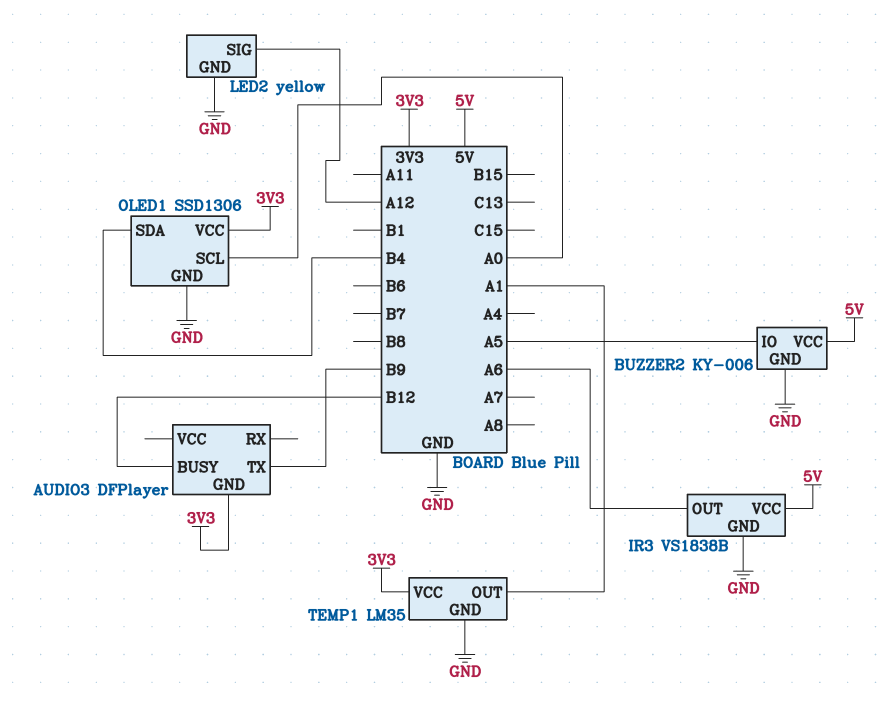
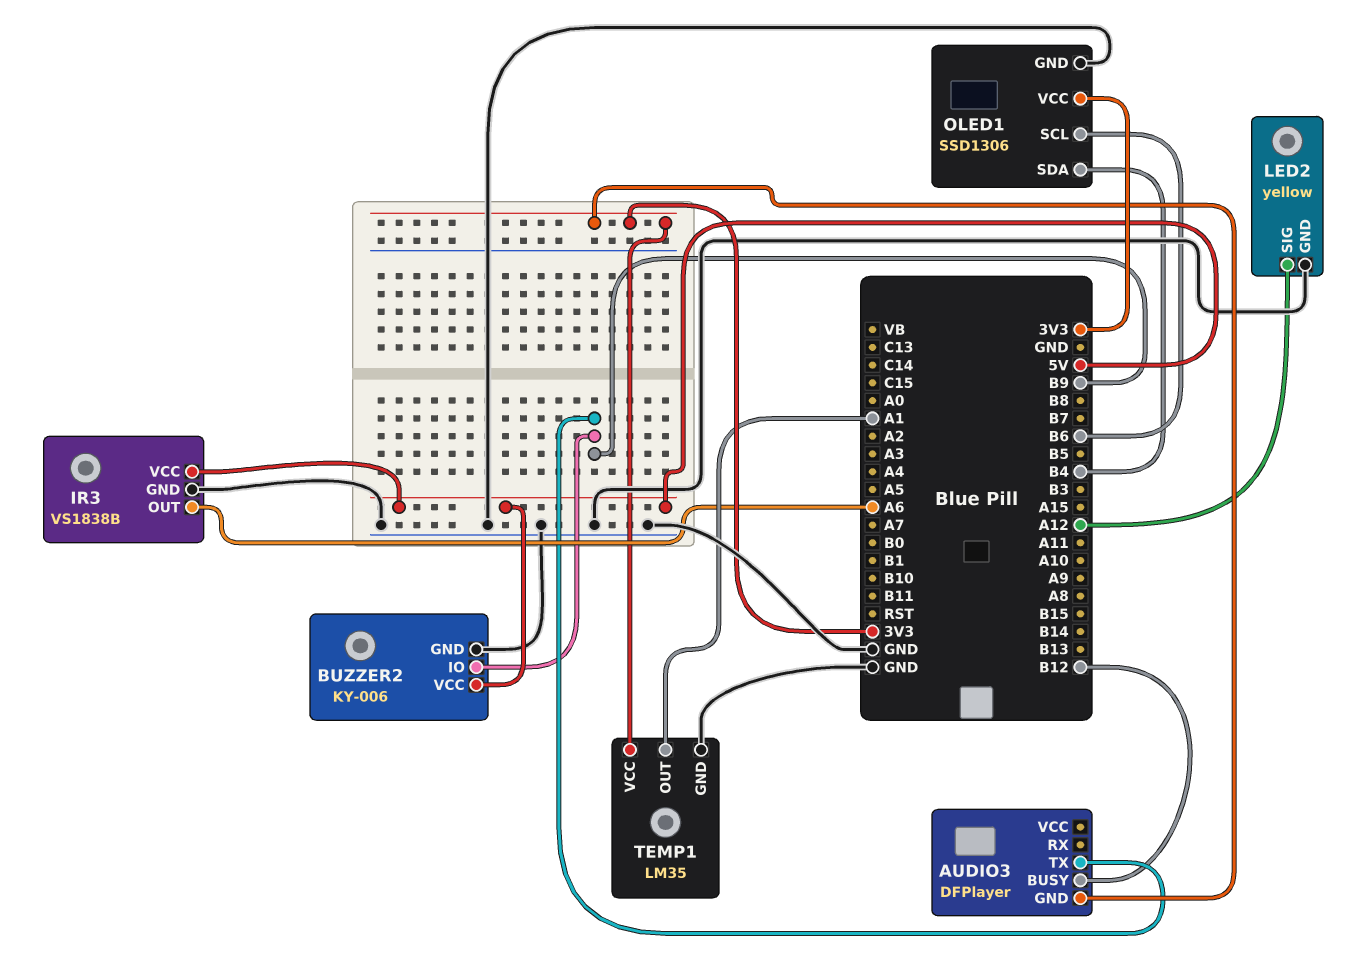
BUZZER2 pin IO: A5 -> B9
OLED1 pin SCL: A0 -> B6

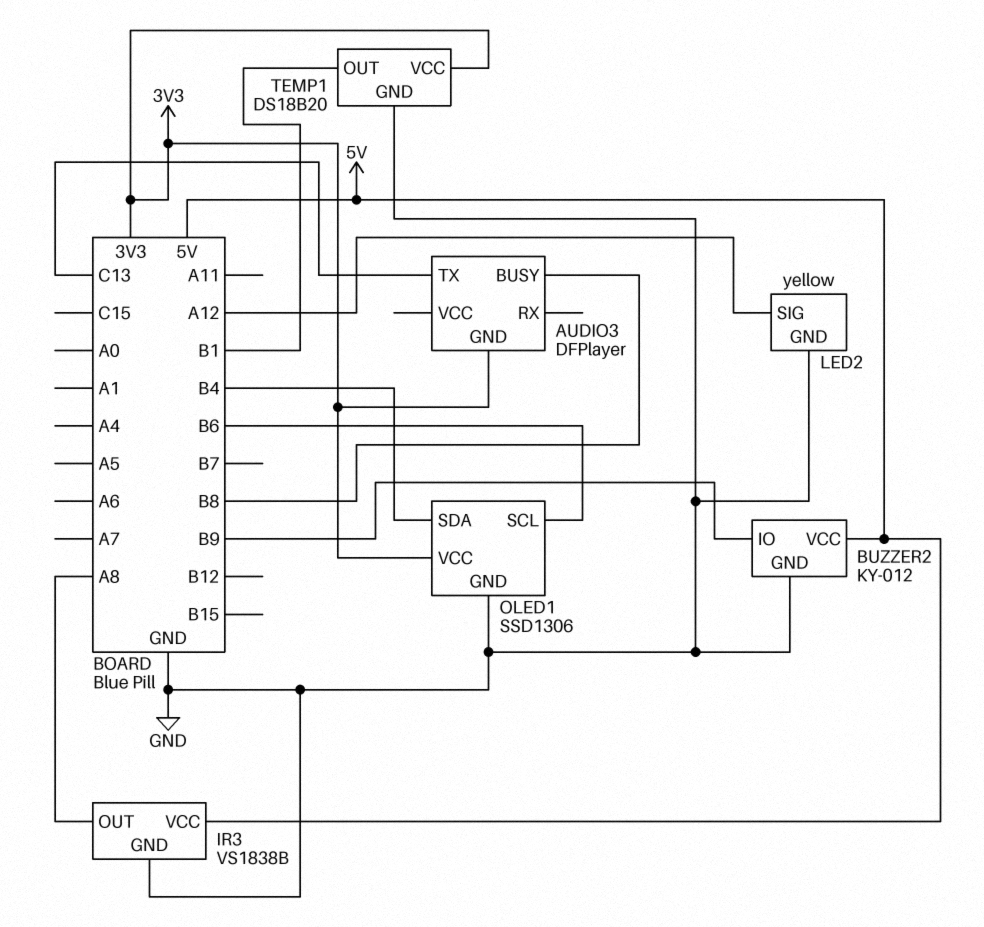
AUDIO3 pin BUSY: B12 -> B8
AUDIO3 pin TX: B9 -> C13
BUZZER2: KY-006 -> KY-012
IR3 pin OUT: A6 -> A8
TEMP1: LM35 -> DS18B20
TEMP1 pin OUT: A1 -> B1

